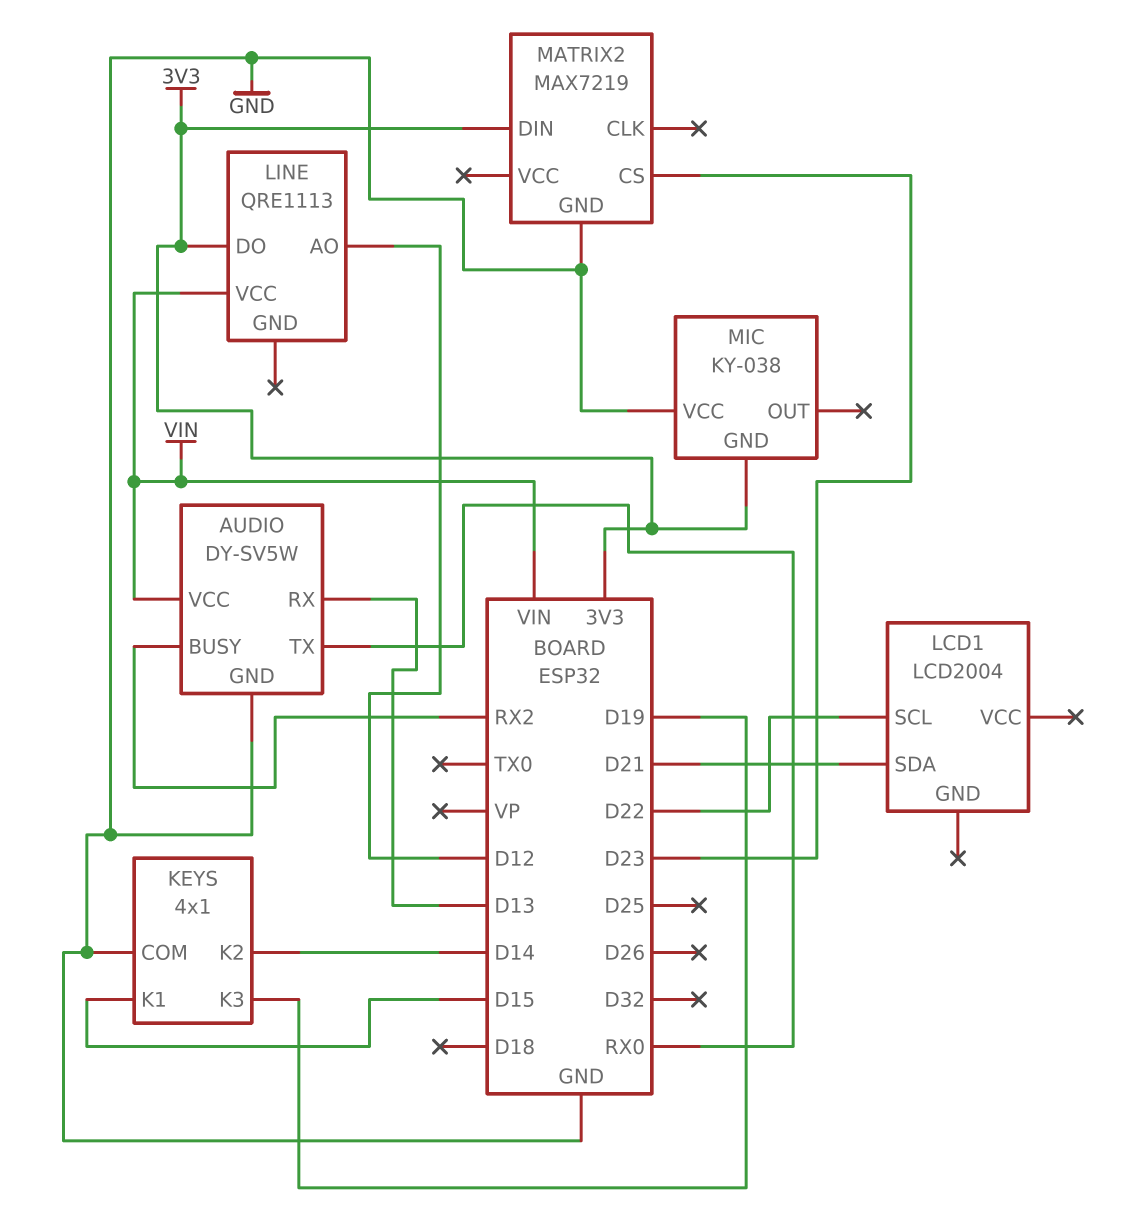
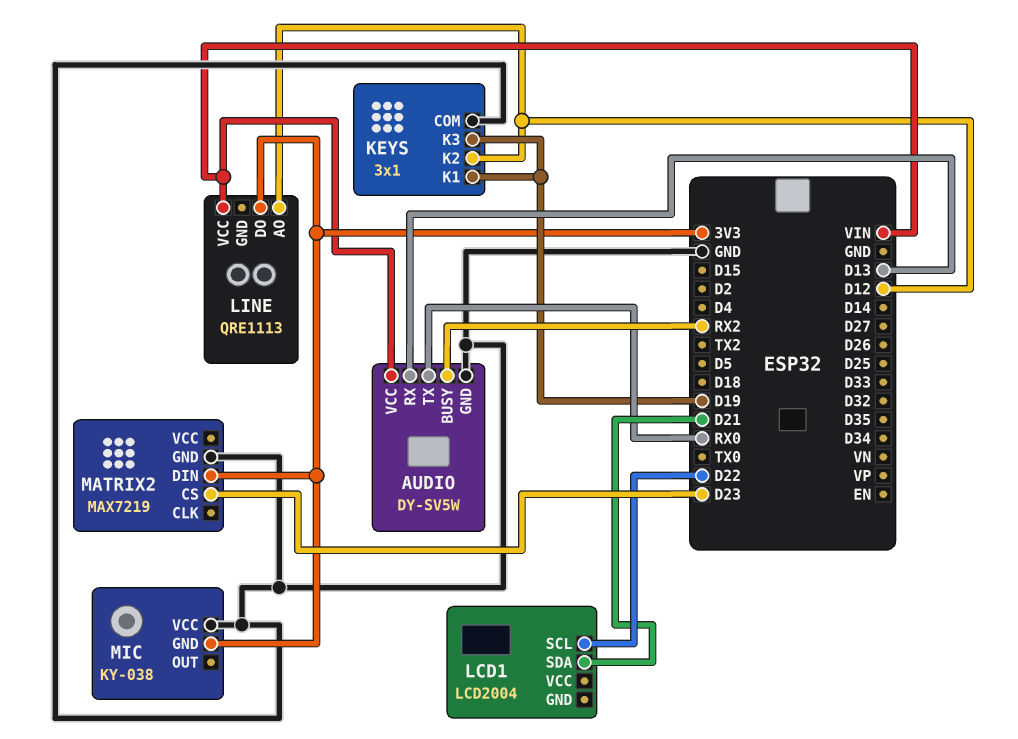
KEYS: 4x1 -> 3x1
KEYS pin K1: D15 -> D19
KEYS pin K2: D14 -> D12

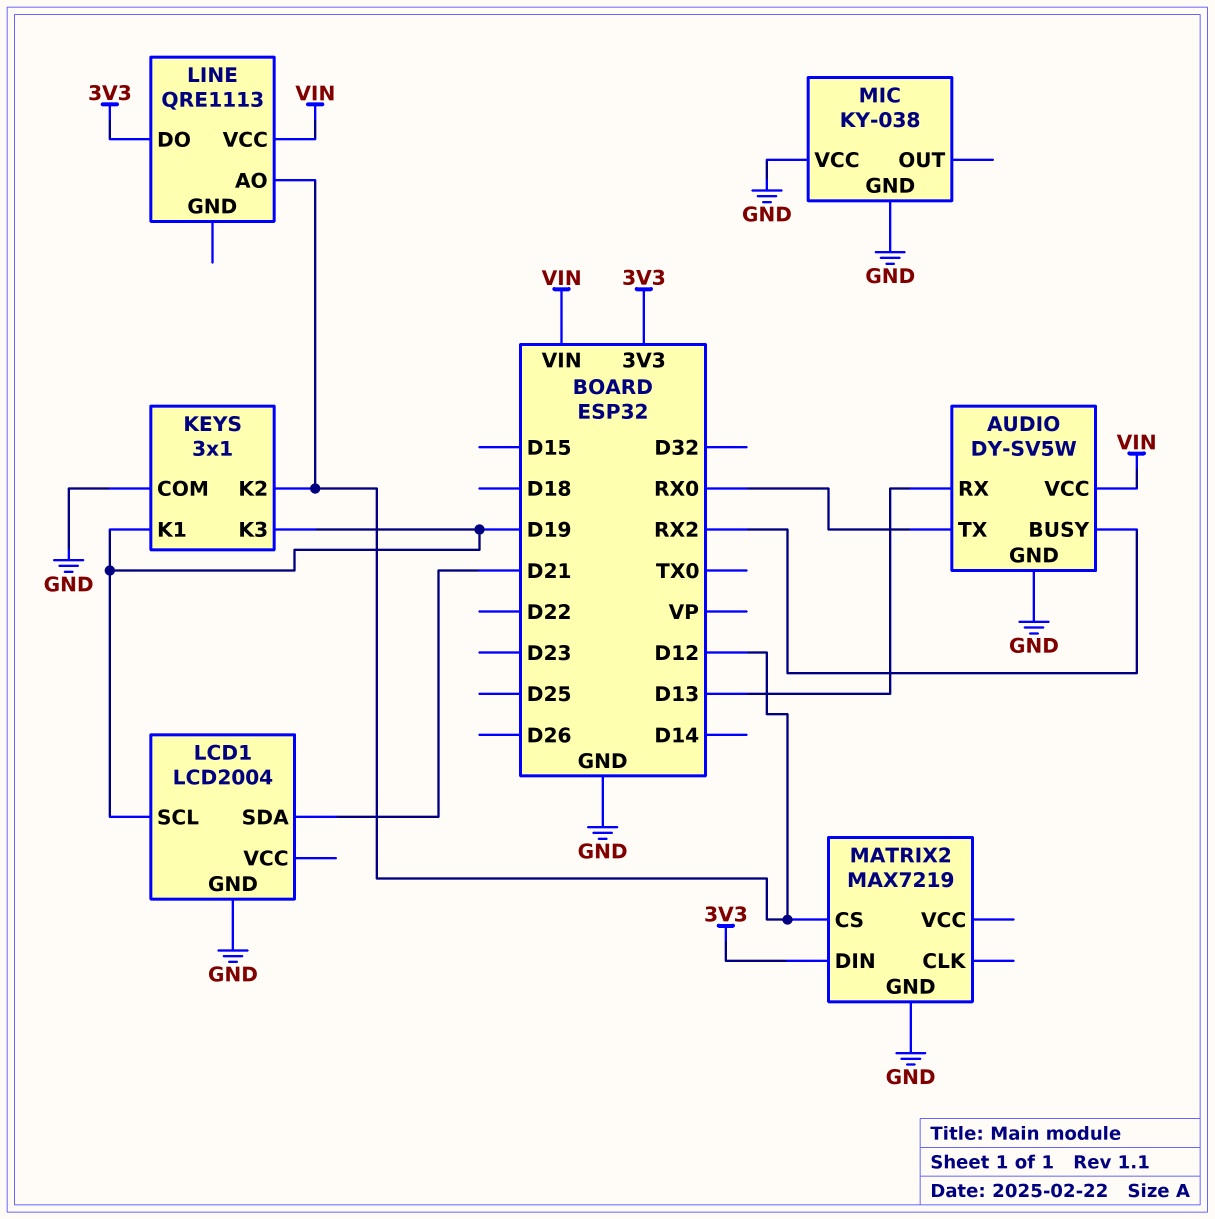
LCD1 pin GND: none -> GND
LCD1 pin SCL: D22 -> D19
MATRIX2 pin CS: D23 -> D12
MIC pin GND: 3V3 -> GND

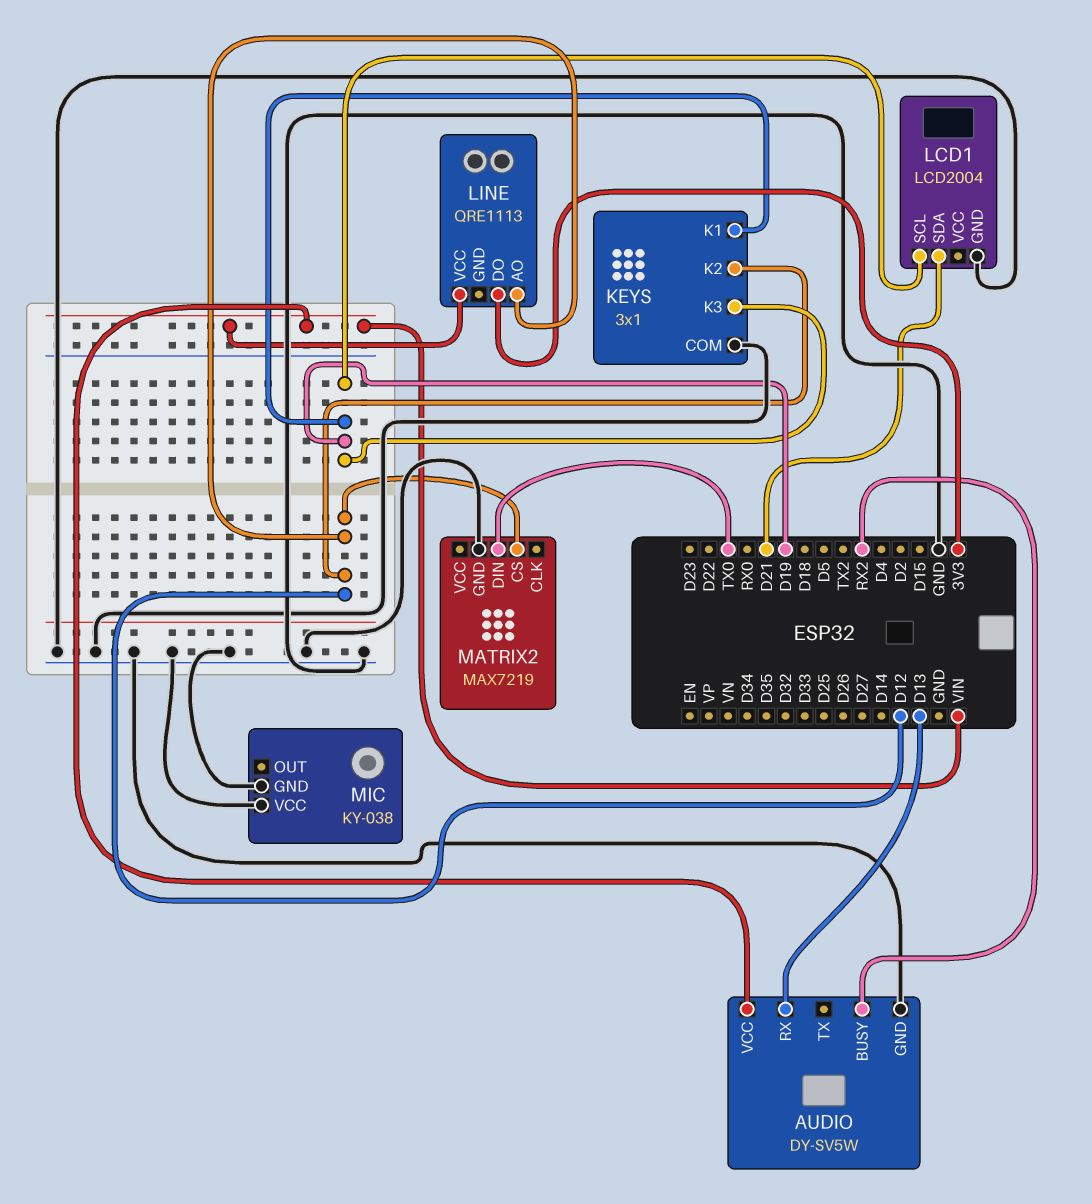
AUDIO pin TX: RX0 -> none
MATRIX2 pin DIN: 3V3 -> TX0

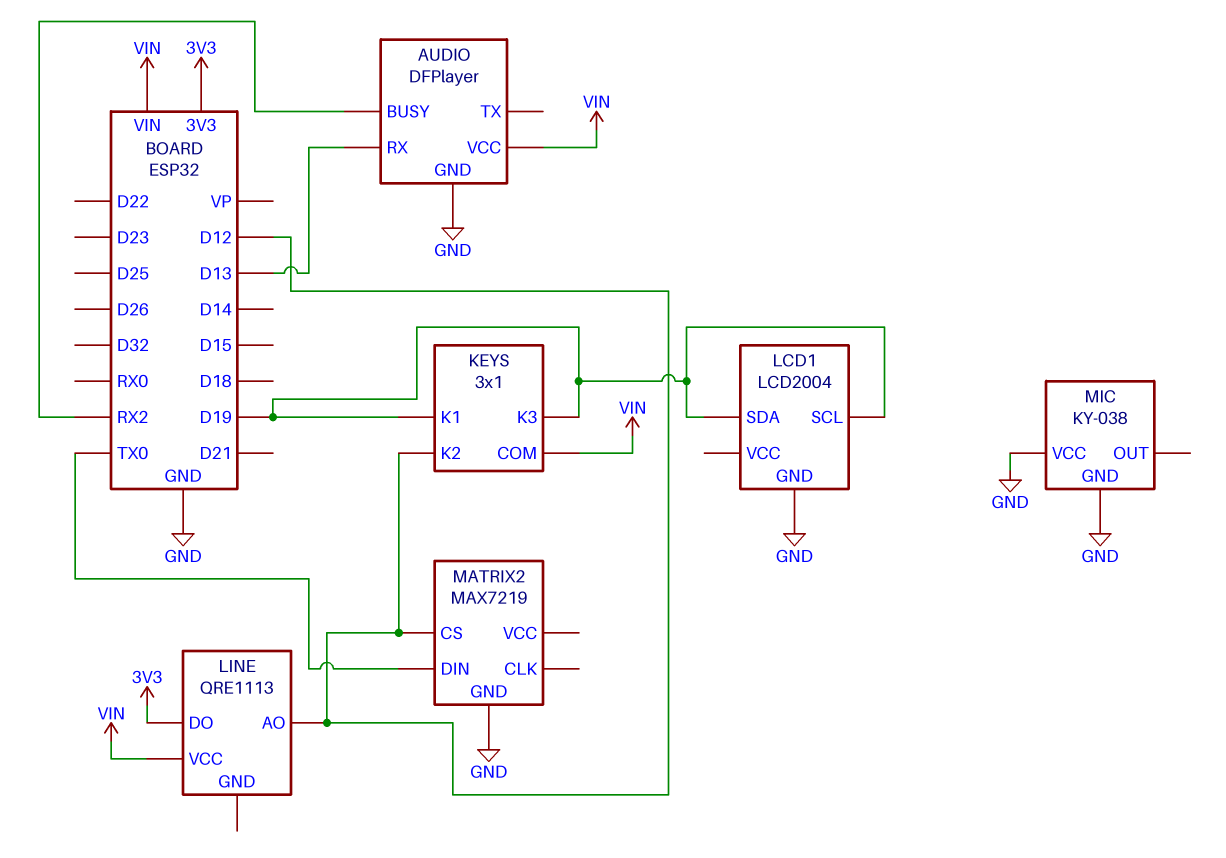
AUDIO: DY-SV5W -> DFPlayer
KEYS pin COM: GND -> VIN
LCD1 pin SDA: D21 -> D19

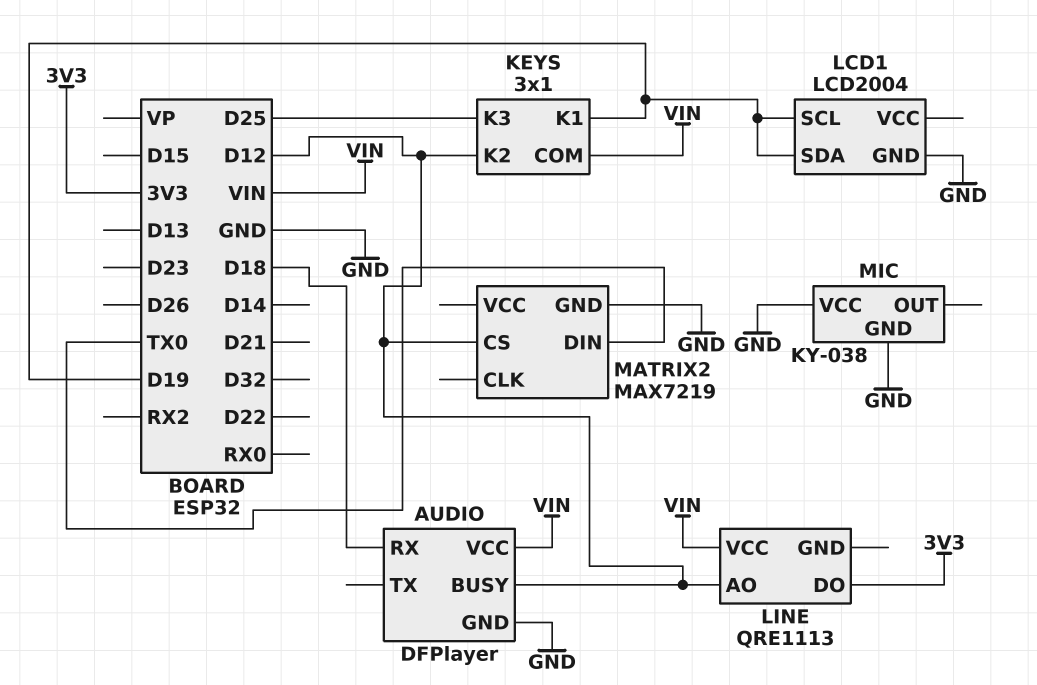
AUDIO pin BUSY: RX2 -> D12
AUDIO pin RX: D13 -> D18
KEYS pin K3: D19 -> D25

